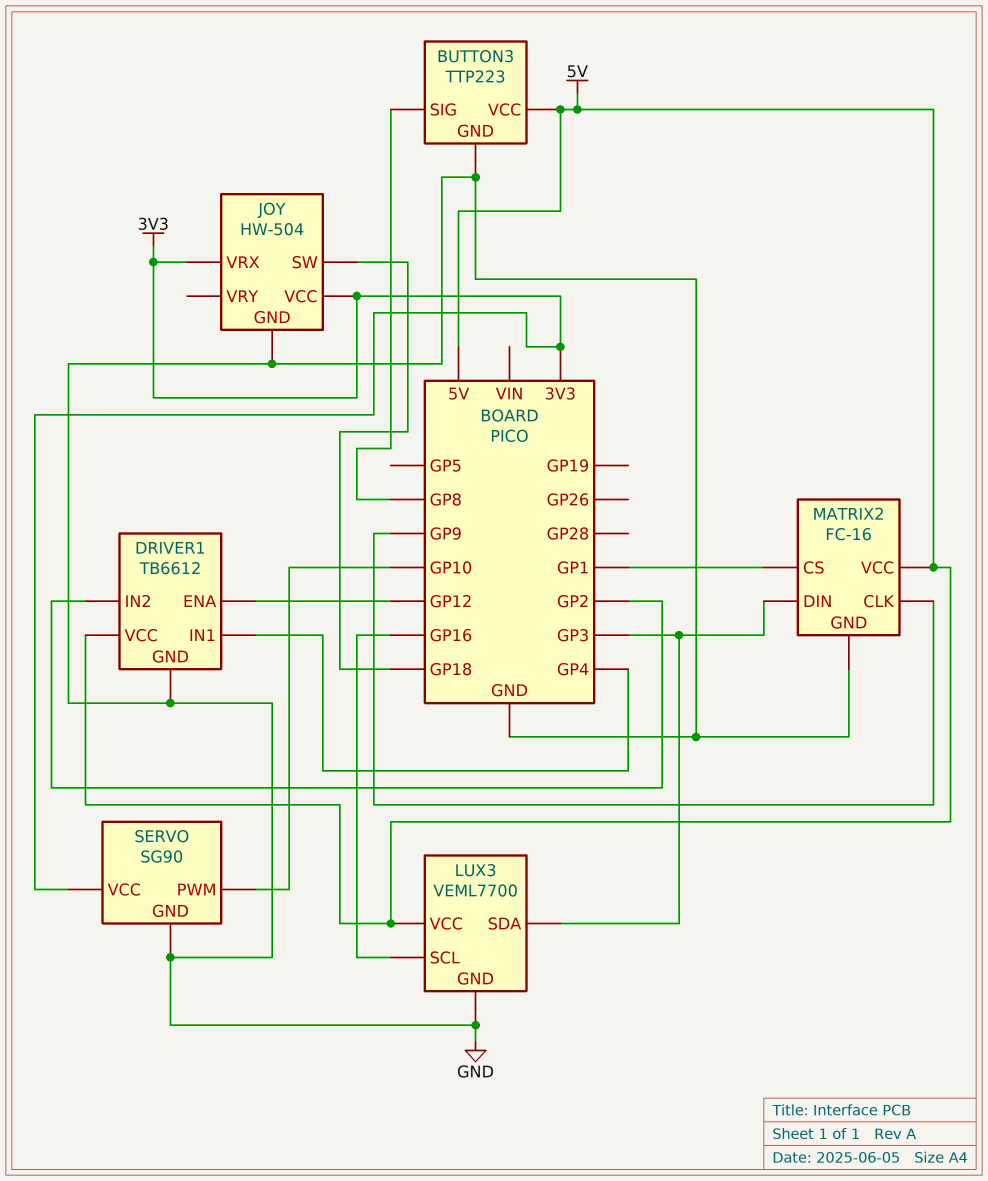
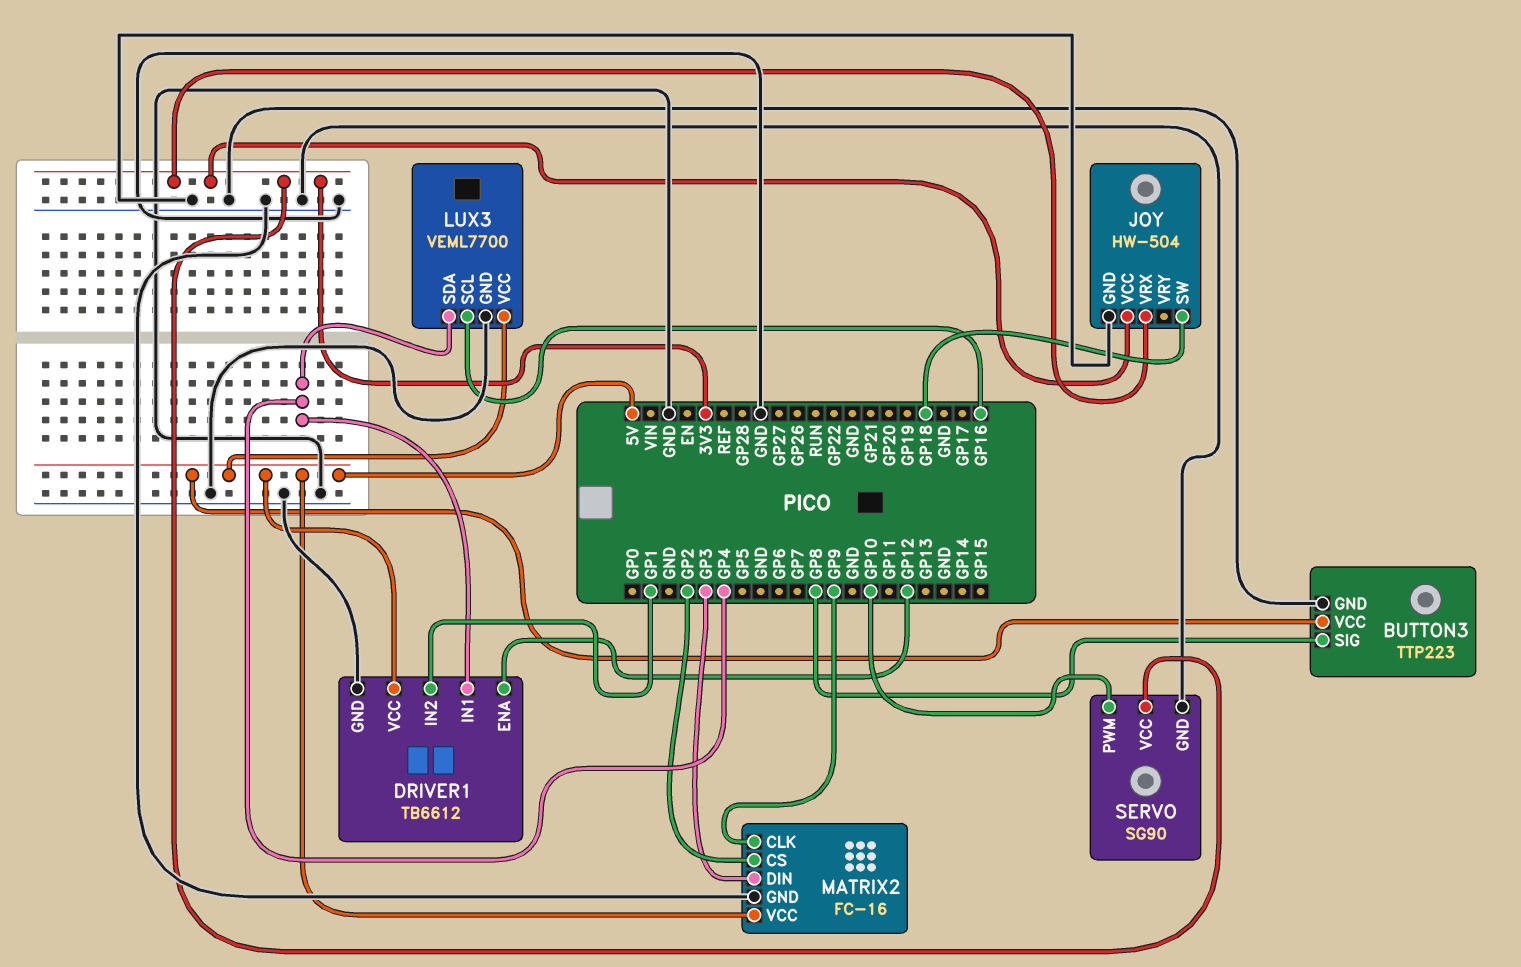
DRIVER1 pin IN2: GP2 -> GP1
LUX3 pin SDA: GP3 -> GP4
MATRIX2 pin CS: GP1 -> GP2

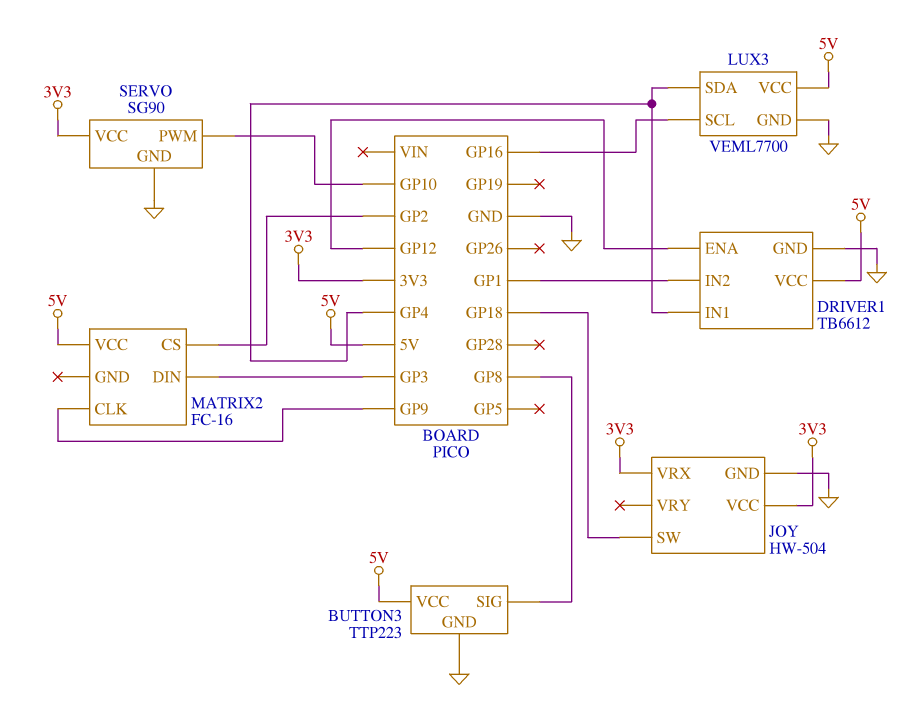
MATRIX2 pin GND: GND -> none

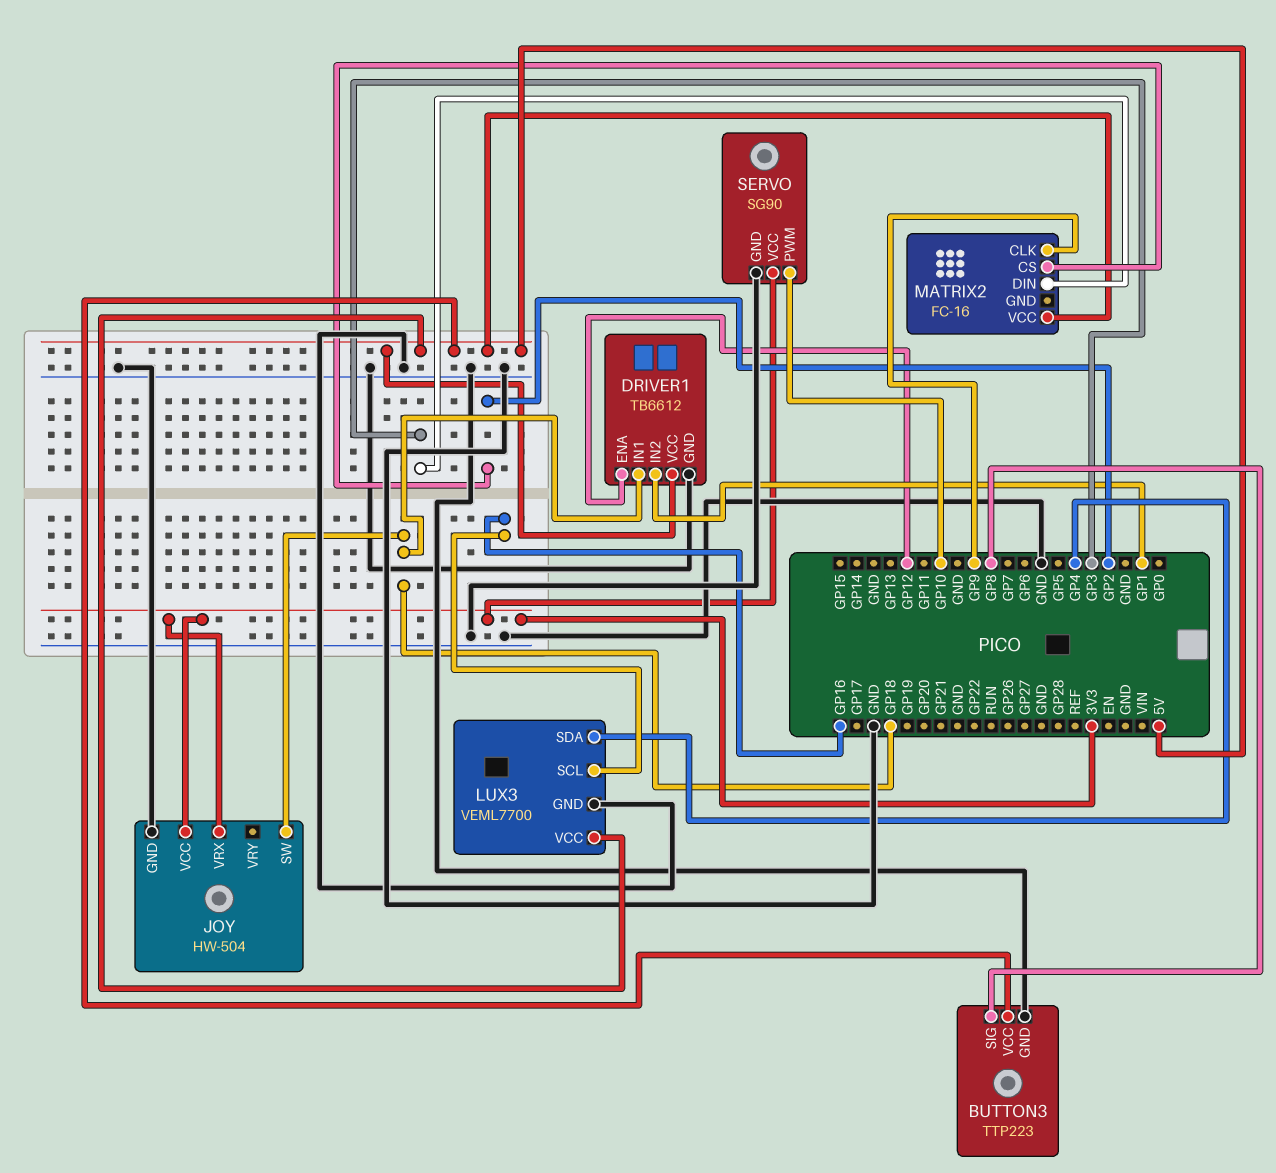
DRIVER1 pin IN1: GP4 -> GP18

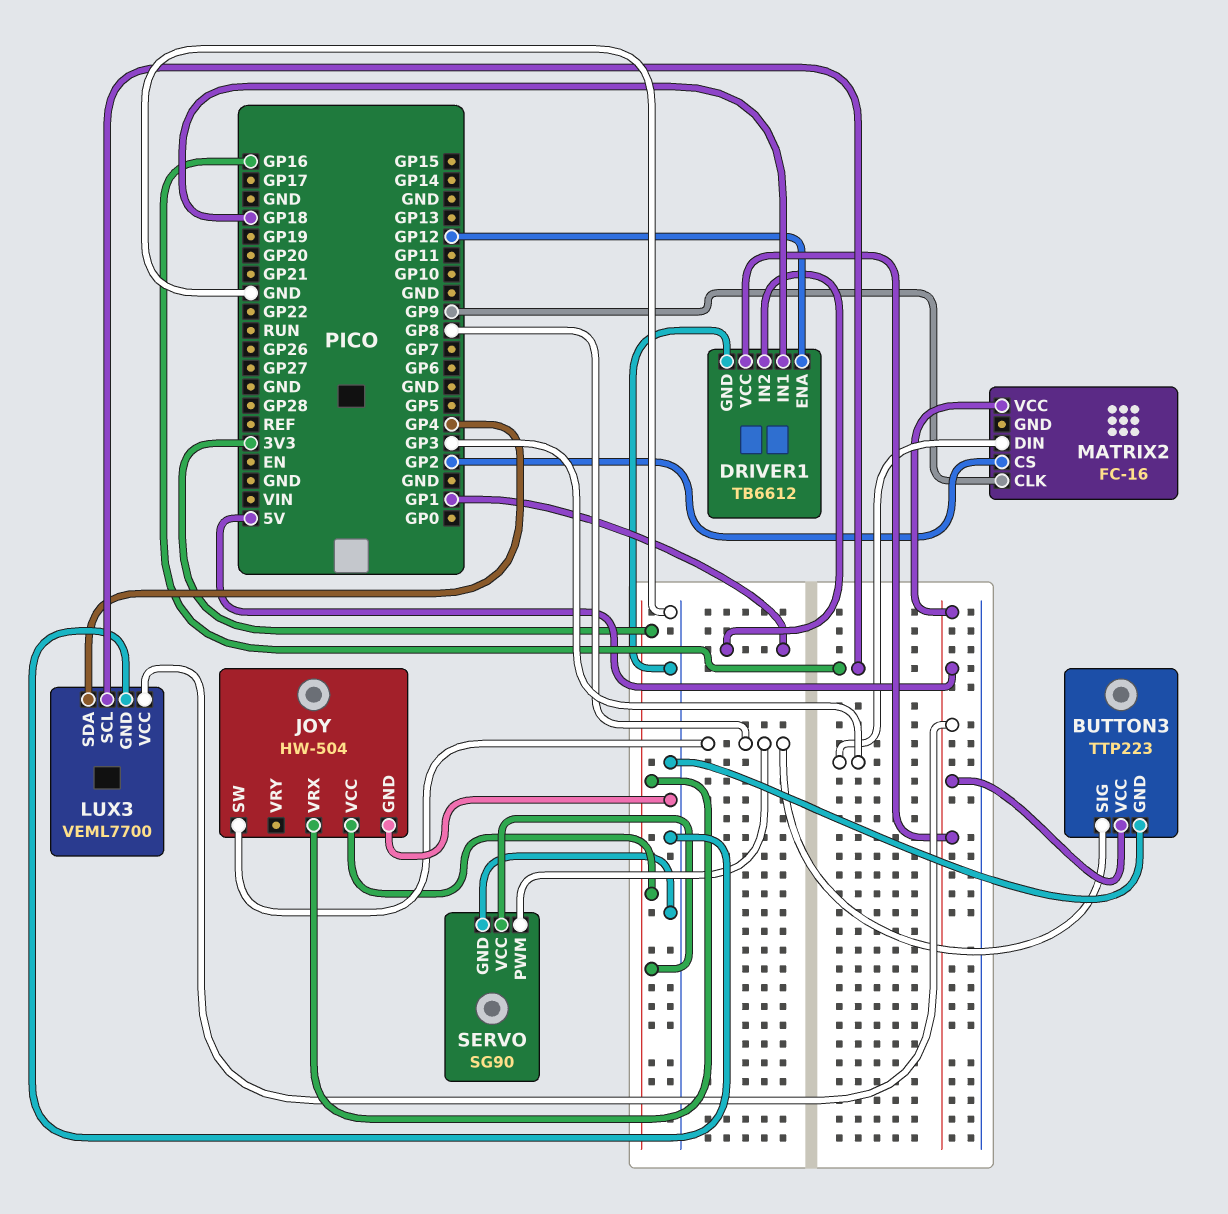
JOY pin SW: GP18 -> GP8
SERVO pin PWM: GP10 -> GP8

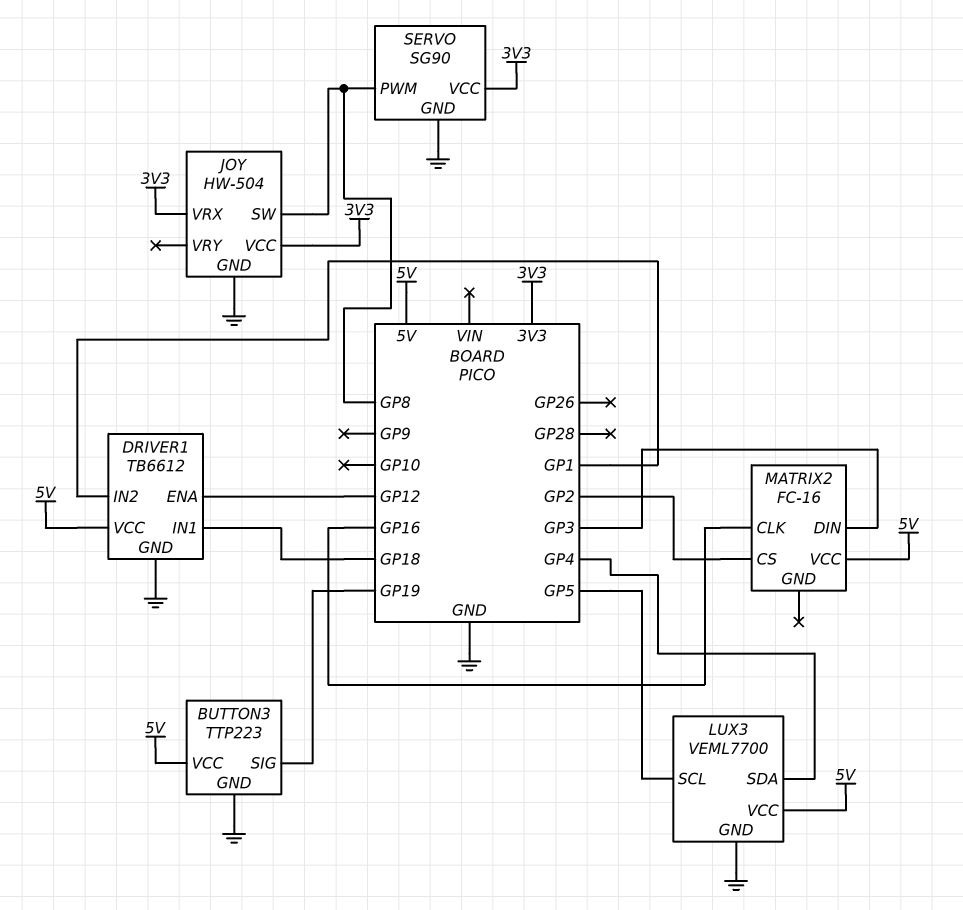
BUTTON3 pin SIG: GP8 -> GP19
LUX3 pin SCL: GP16 -> GP5
MATRIX2 pin CLK: GP9 -> GP16

